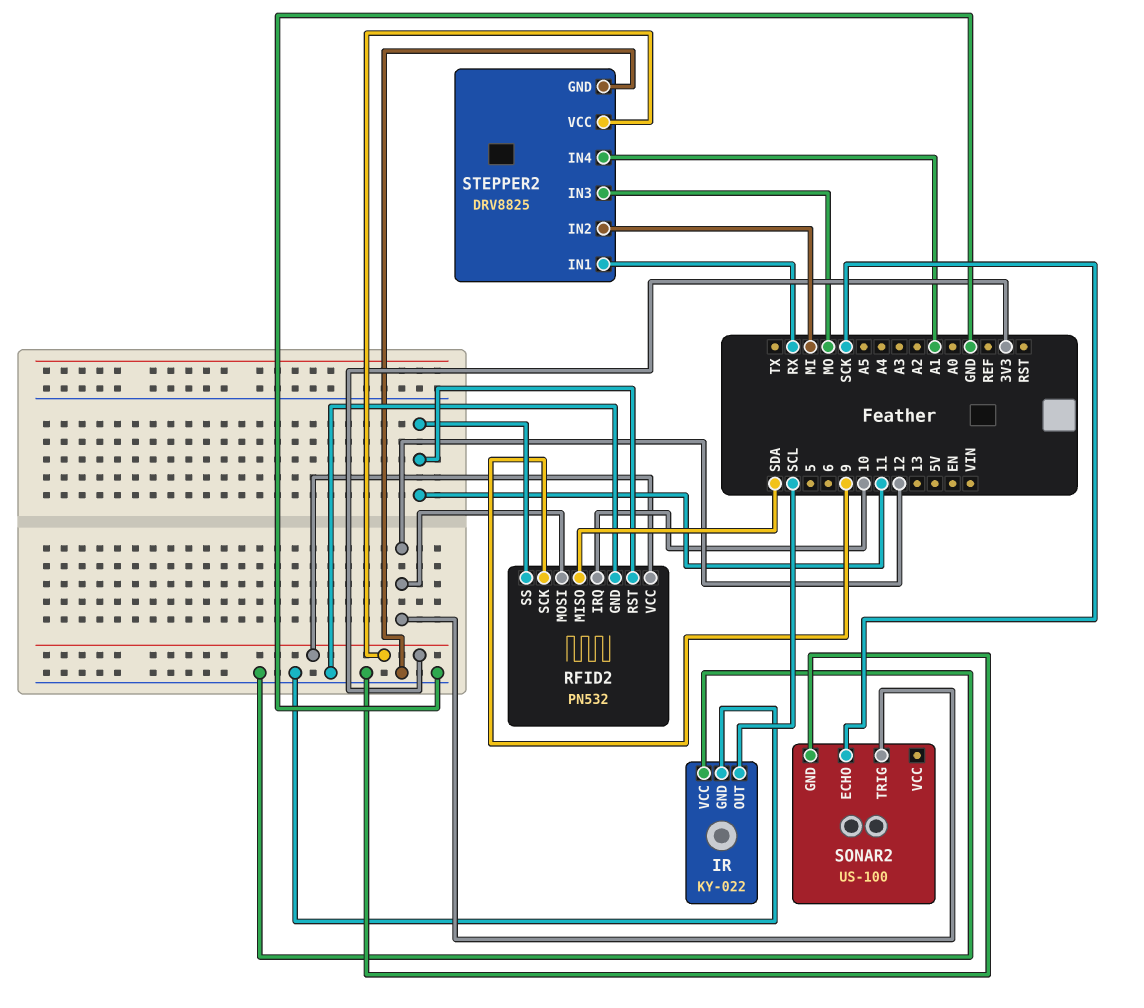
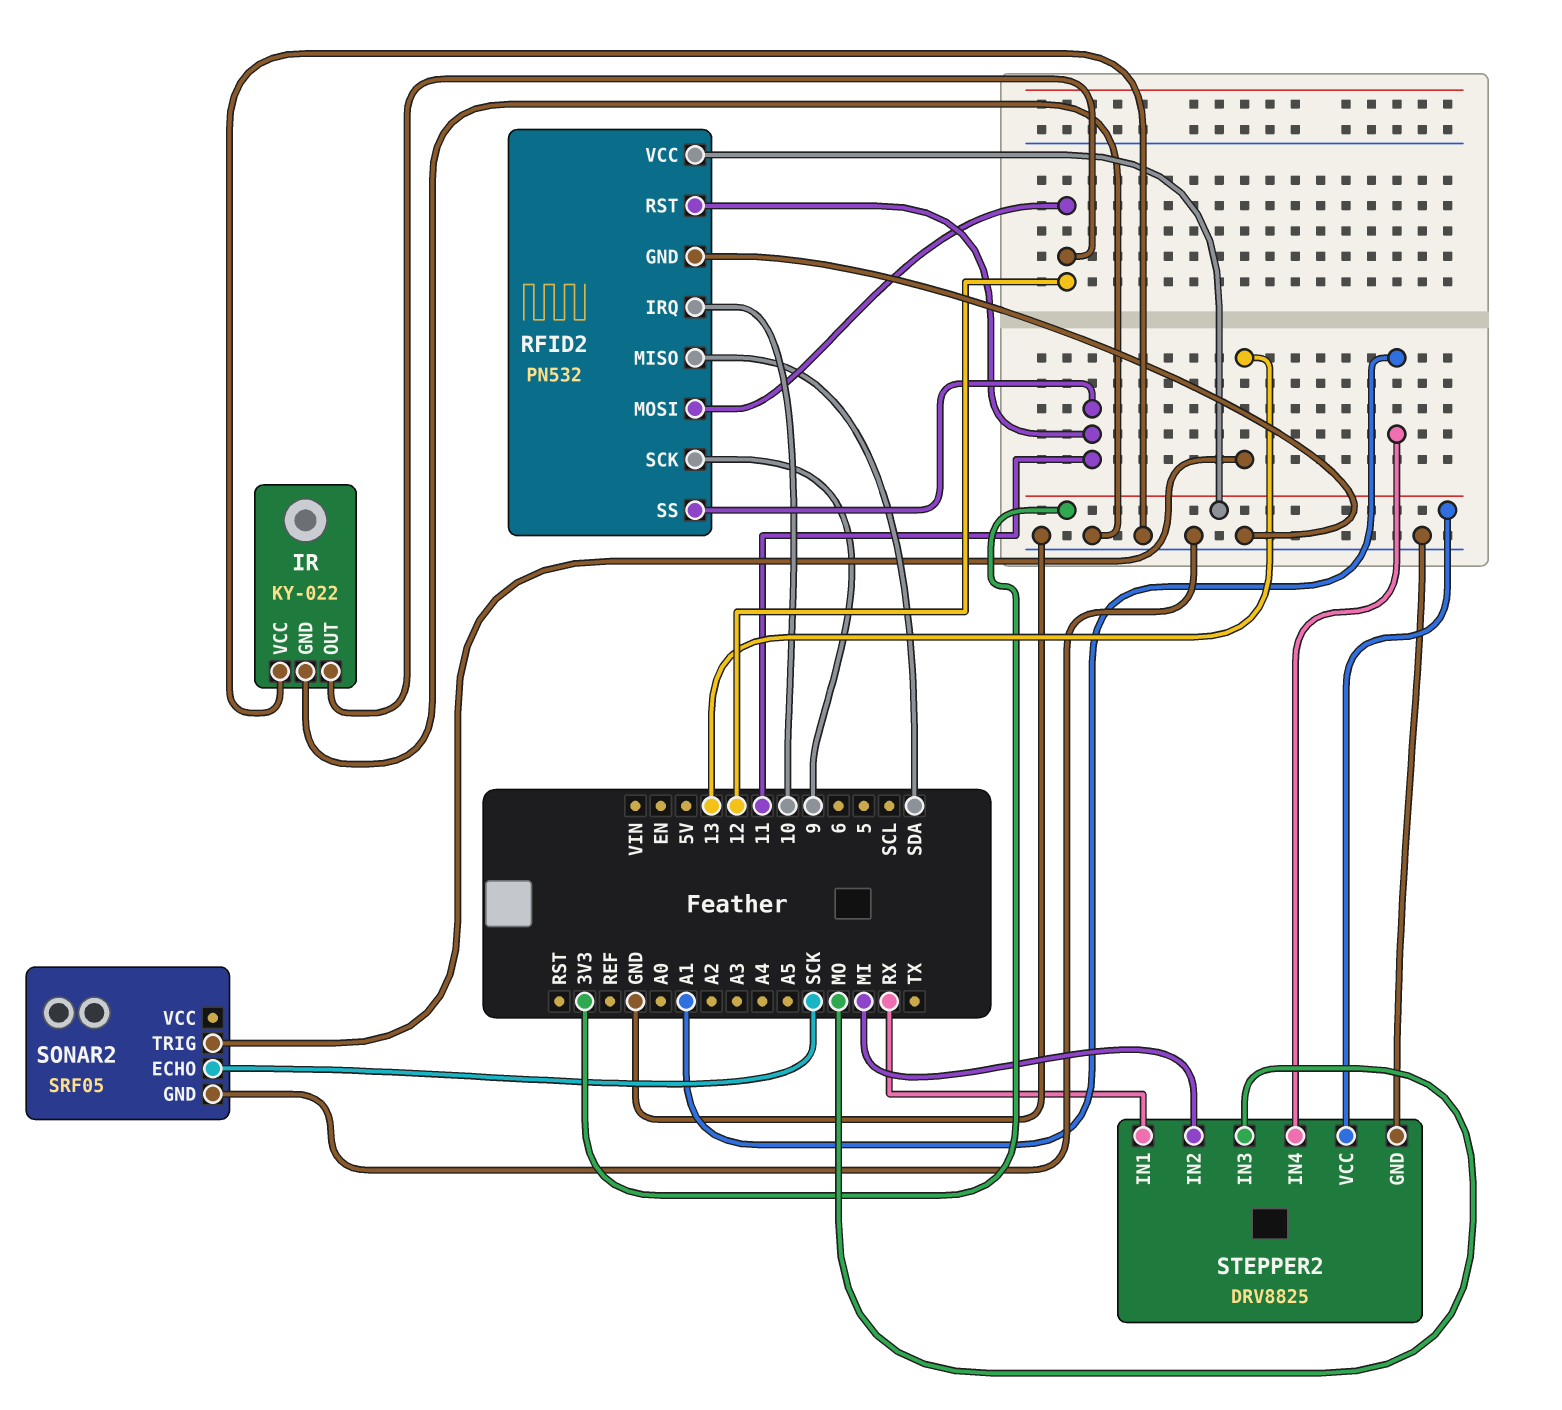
IR pin OUT: SCL -> 12
SONAR2: US-100 -> SRF05
SONAR2 pin TRIG: 12 -> 13

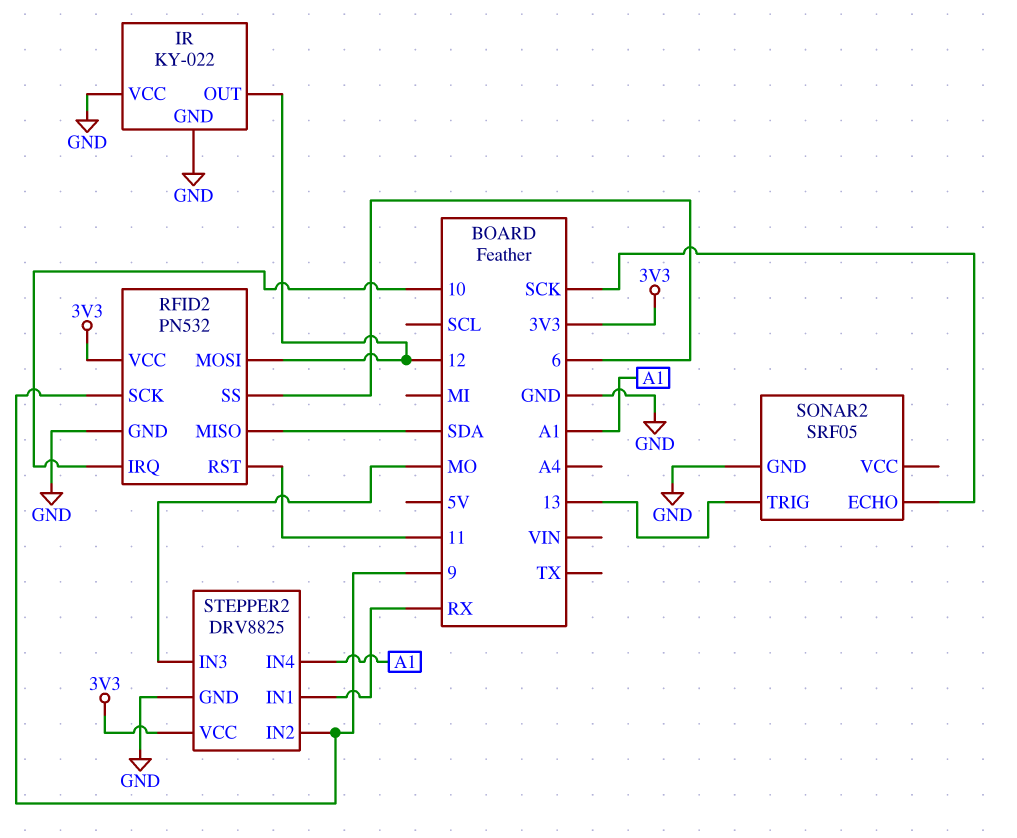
RFID2 pin SS: 11 -> 6
STEPPER2 pin IN2: MI -> 9

